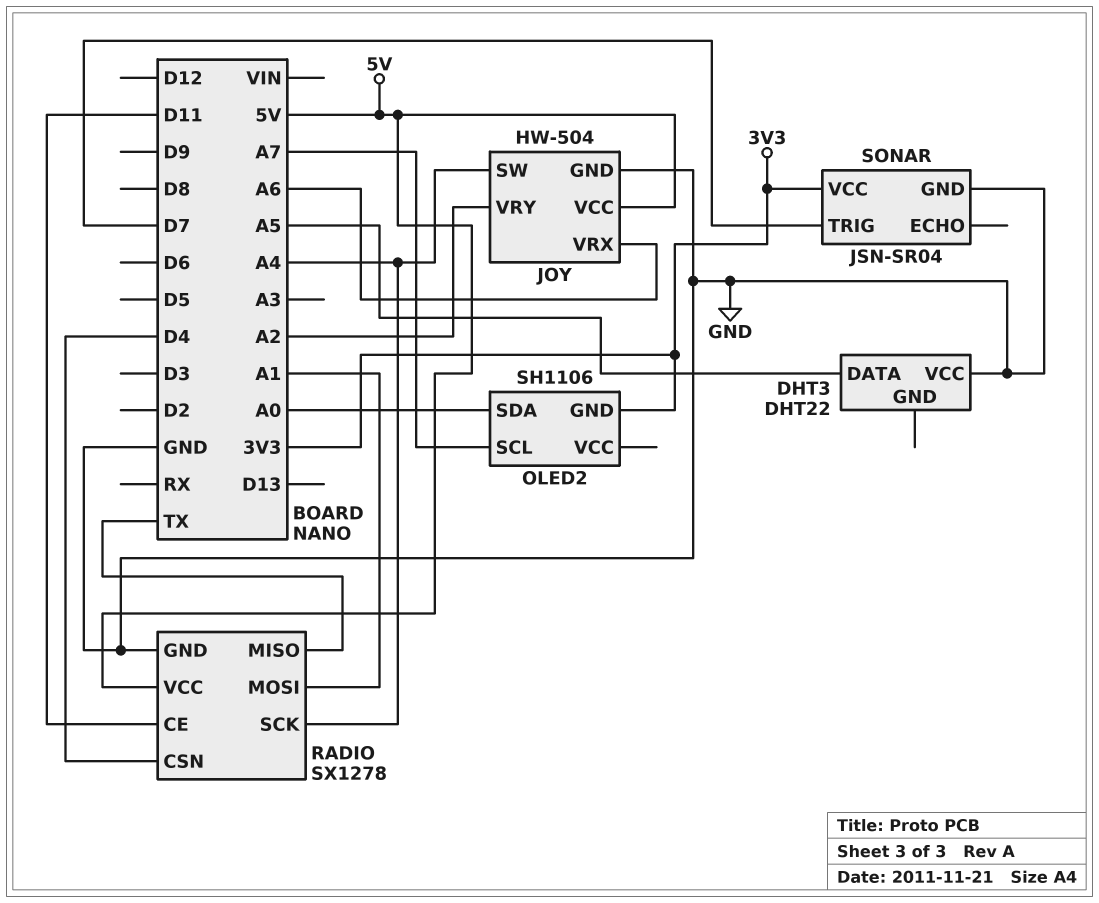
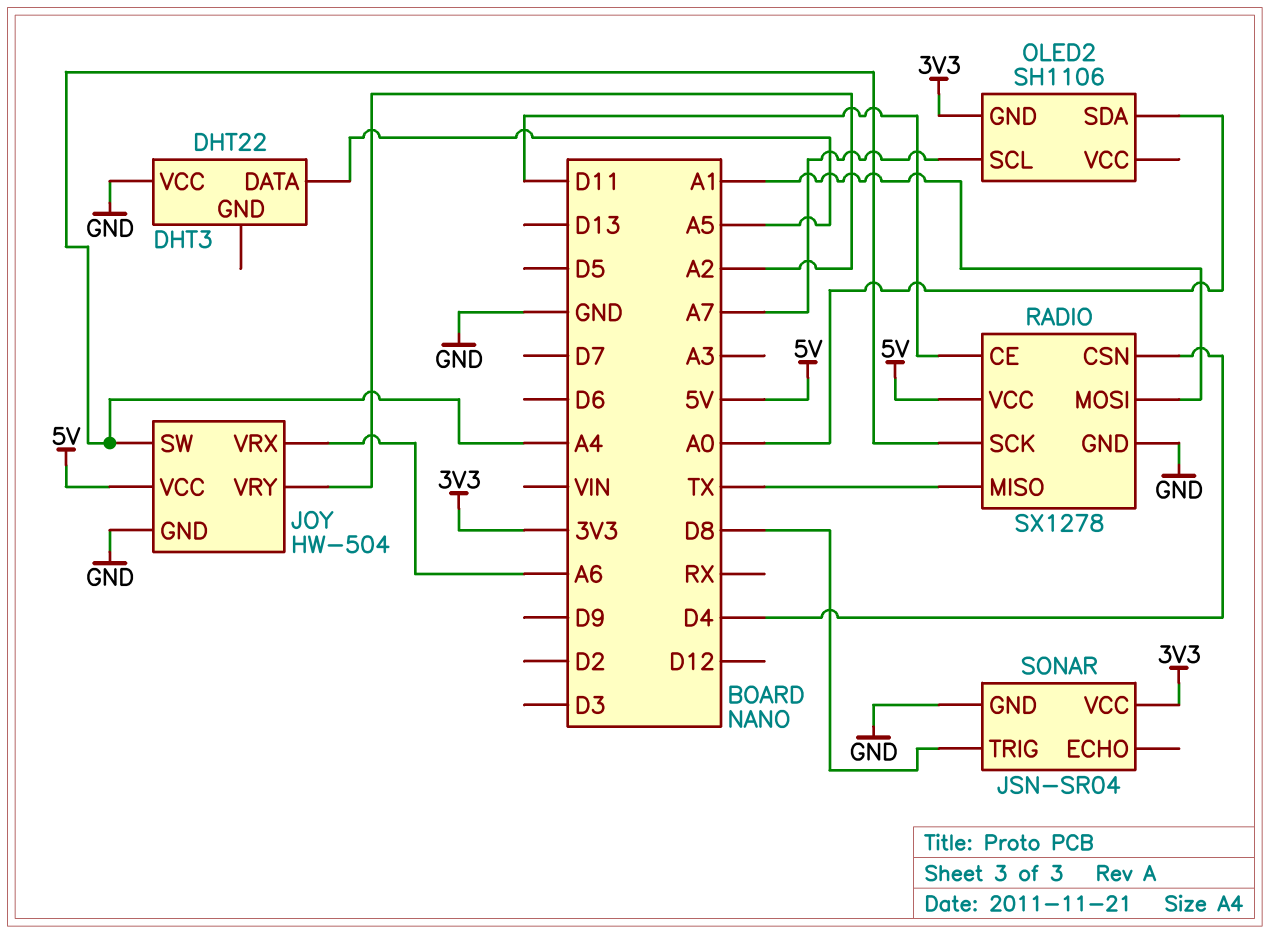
SONAR pin TRIG: D7 -> D8

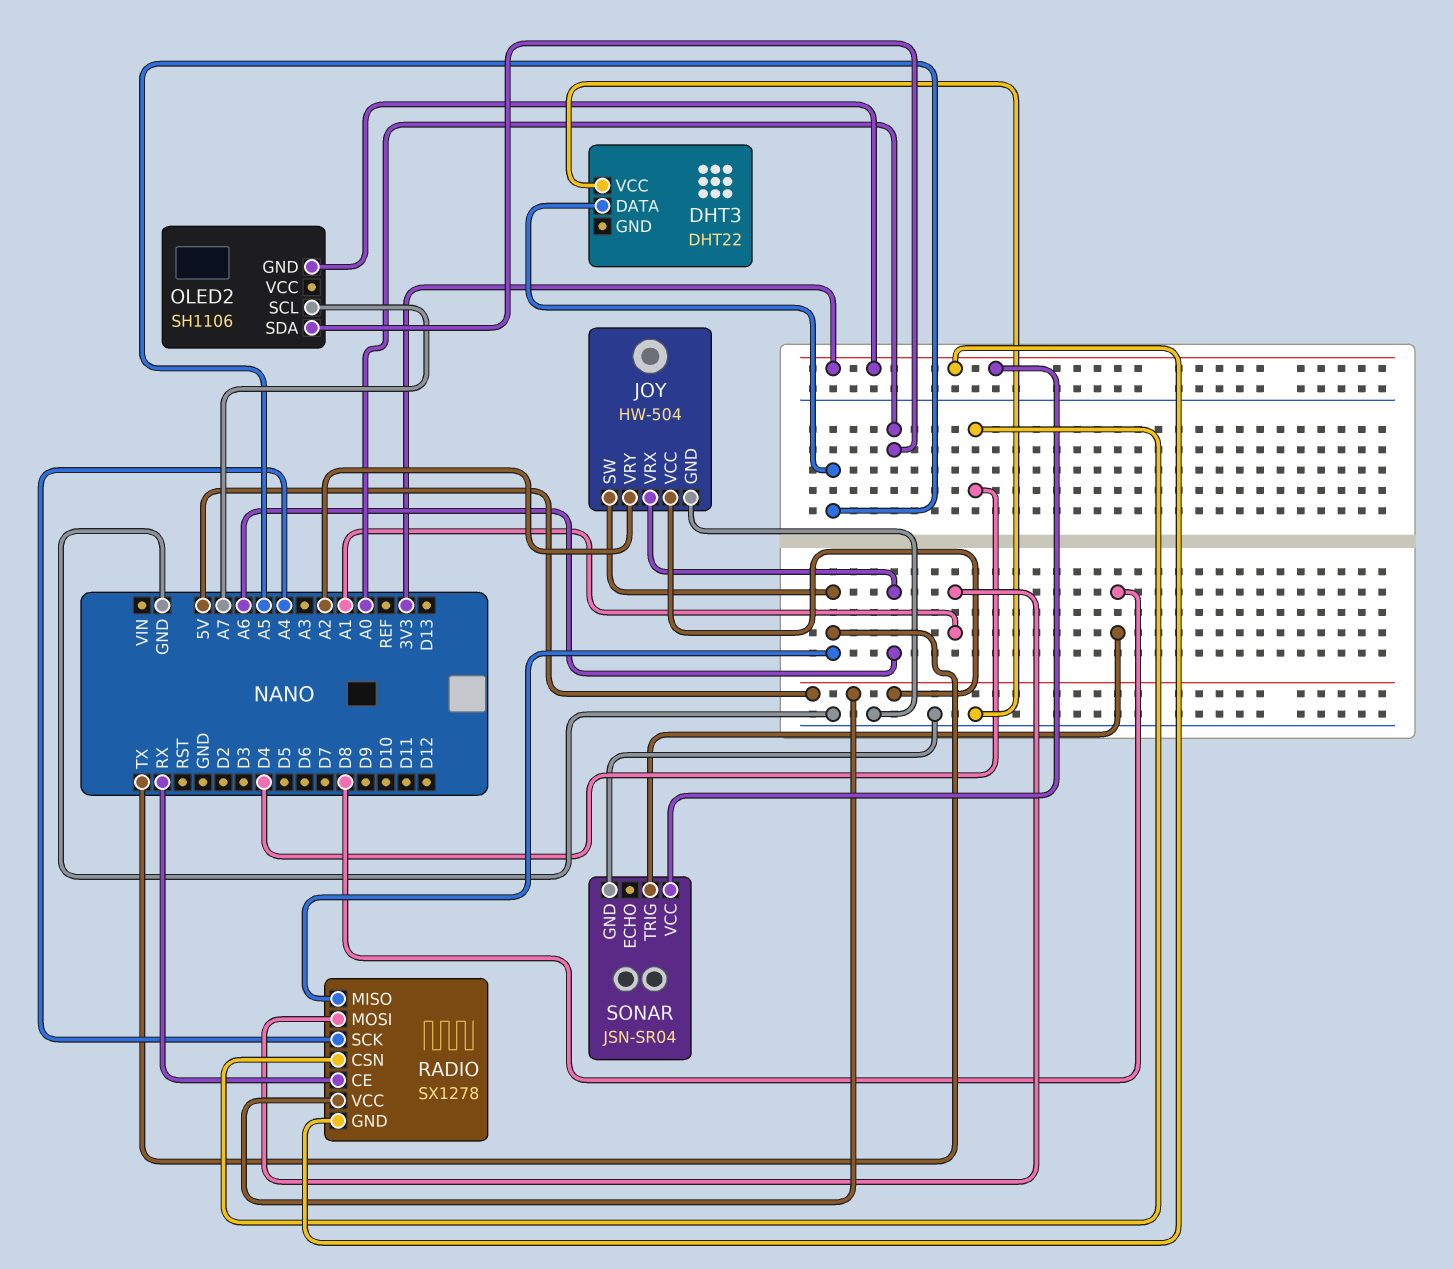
JOY pin SW: A4 -> TX
RADIO pin CE: D11 -> RX
RADIO pin GND: GND -> 3V3

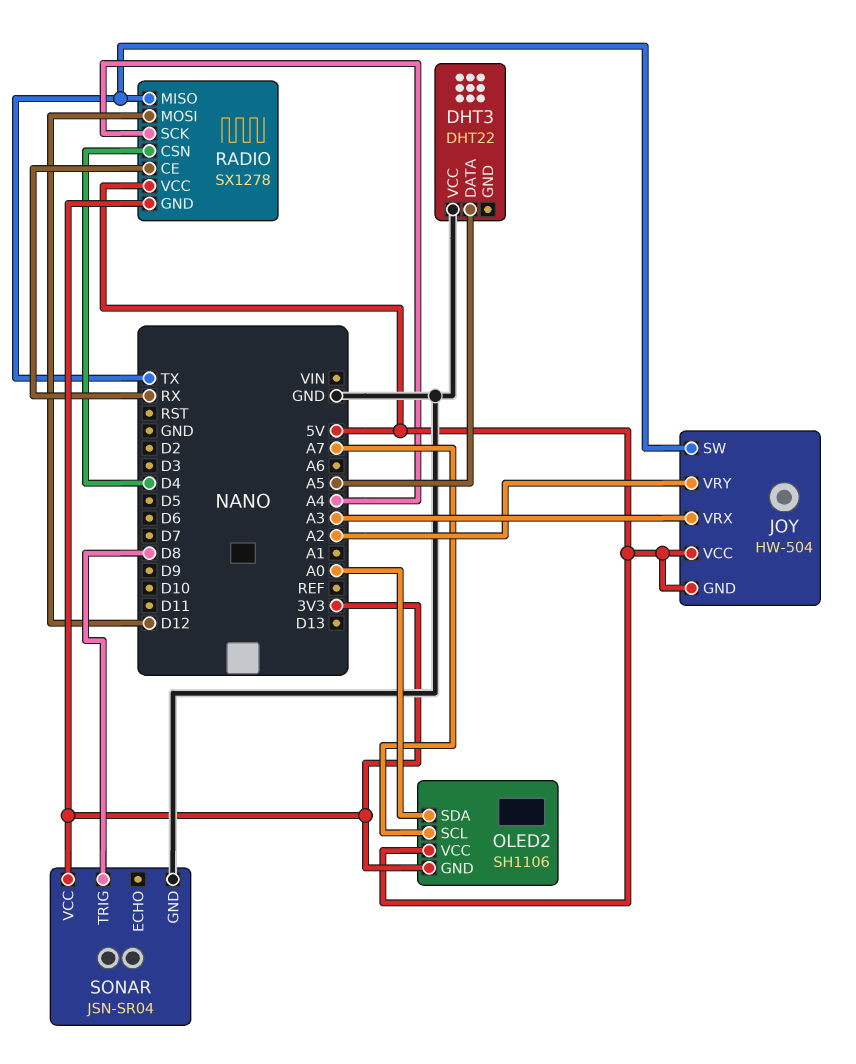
JOY pin GND: GND -> 5V
JOY pin VRX: A6 -> A3
OLED2 pin VCC: none -> 5V
RADIO pin MOSI: A1 -> D12

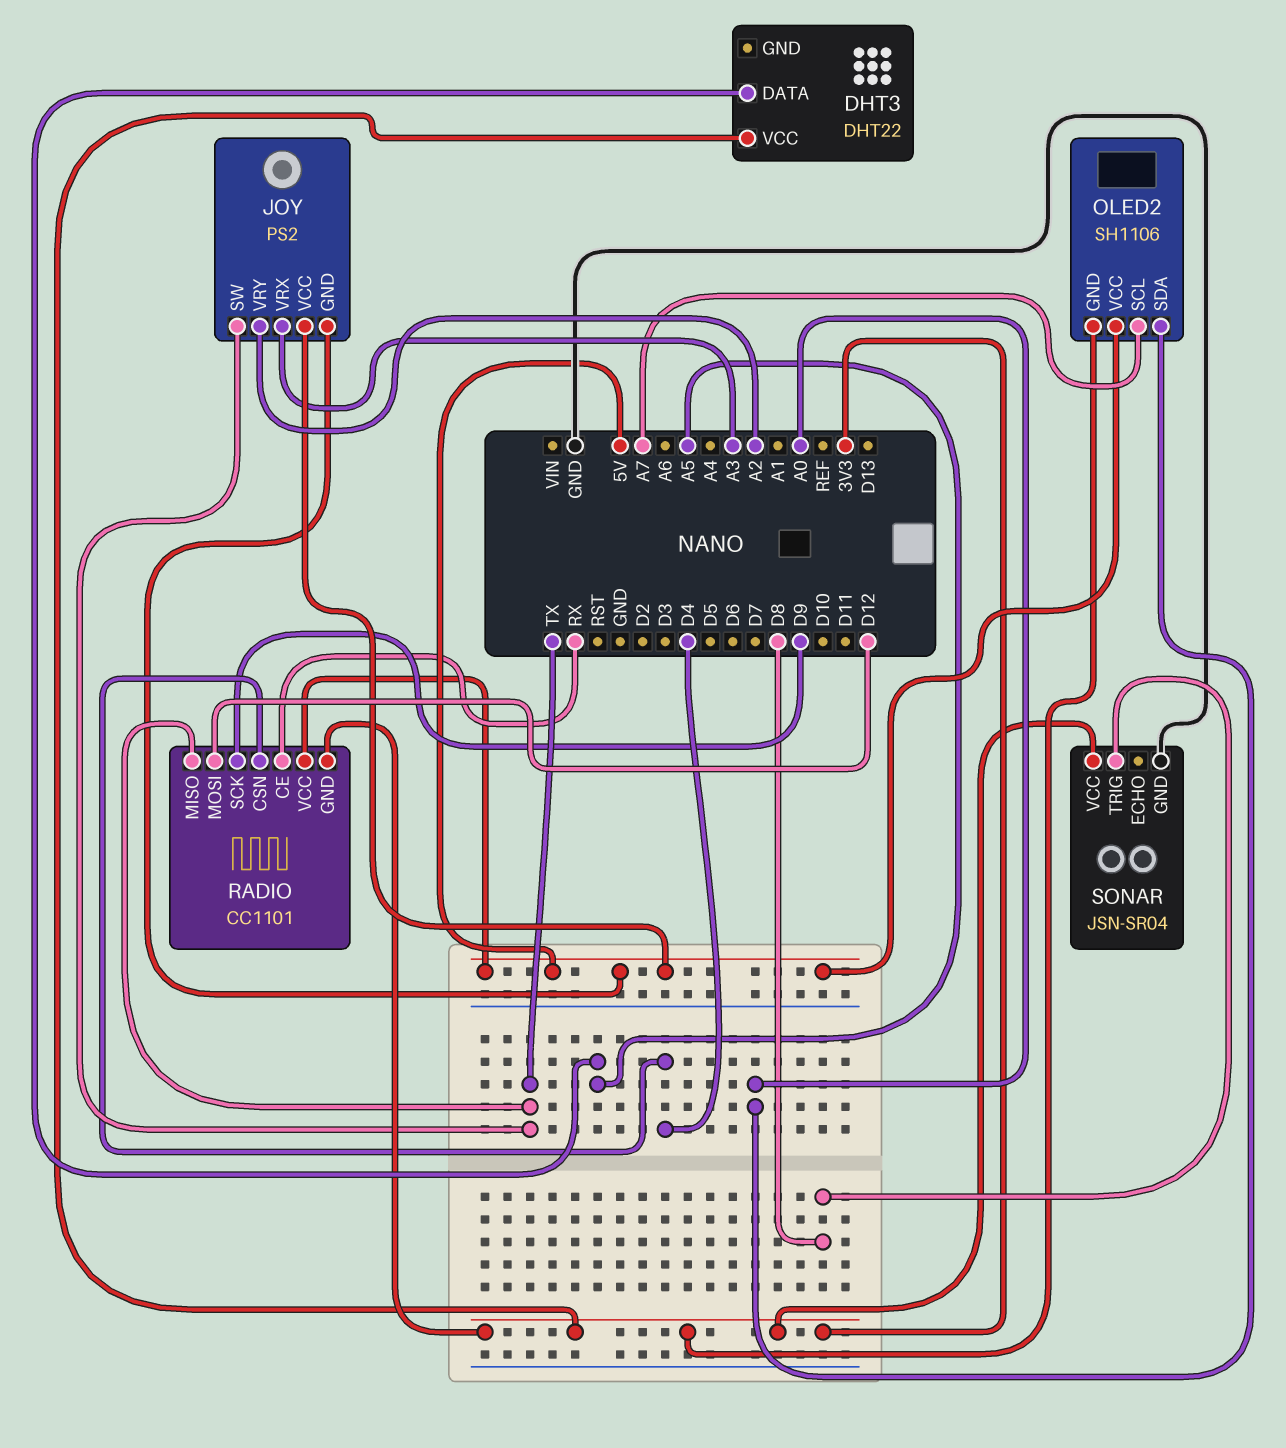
DHT3 pin VCC: GND -> 3V3
JOY: HW-504 -> PS2
RADIO: SX1278 -> CC1101
RADIO pin SCK: A4 -> D9

